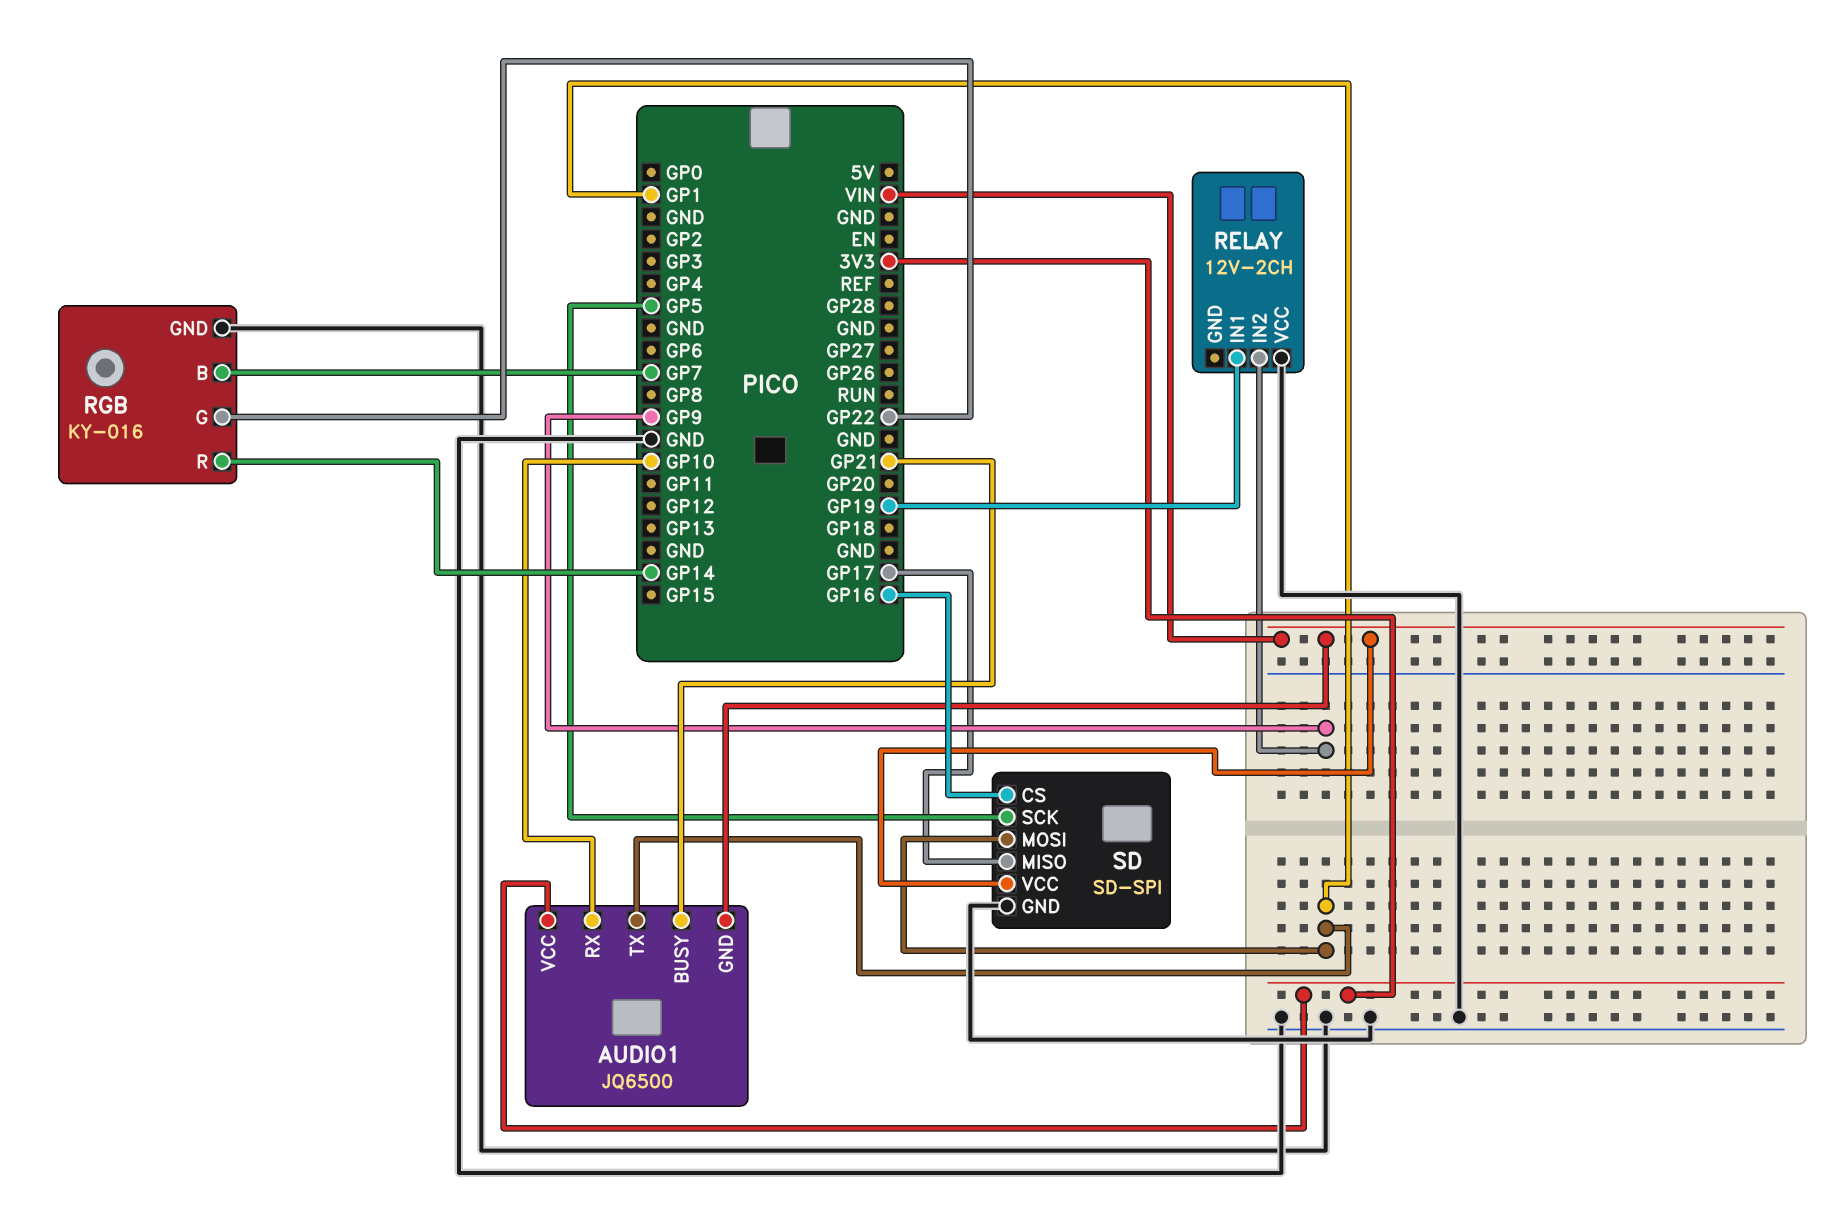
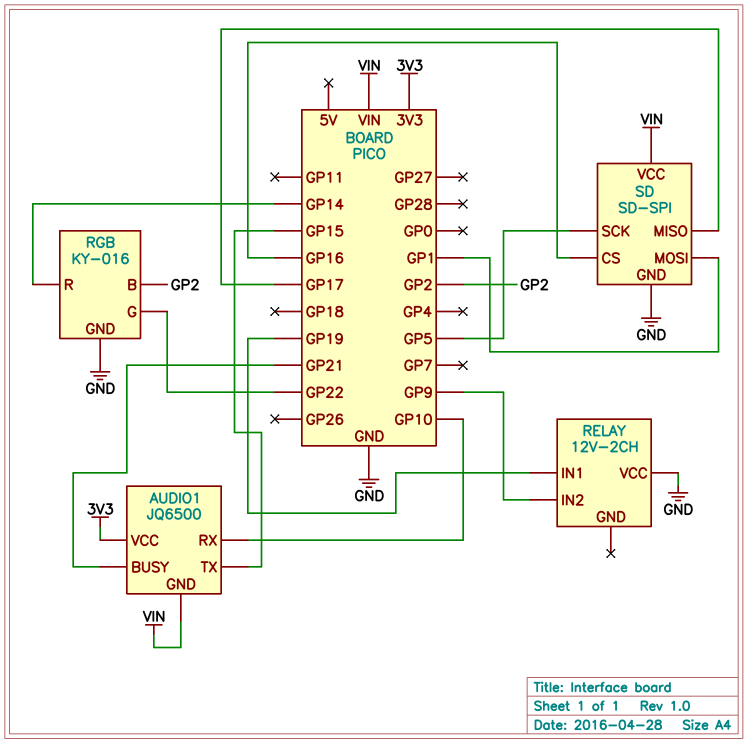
AUDIO1 pin TX: GP1 -> GP15
RGB pin B: GP7 -> GP2

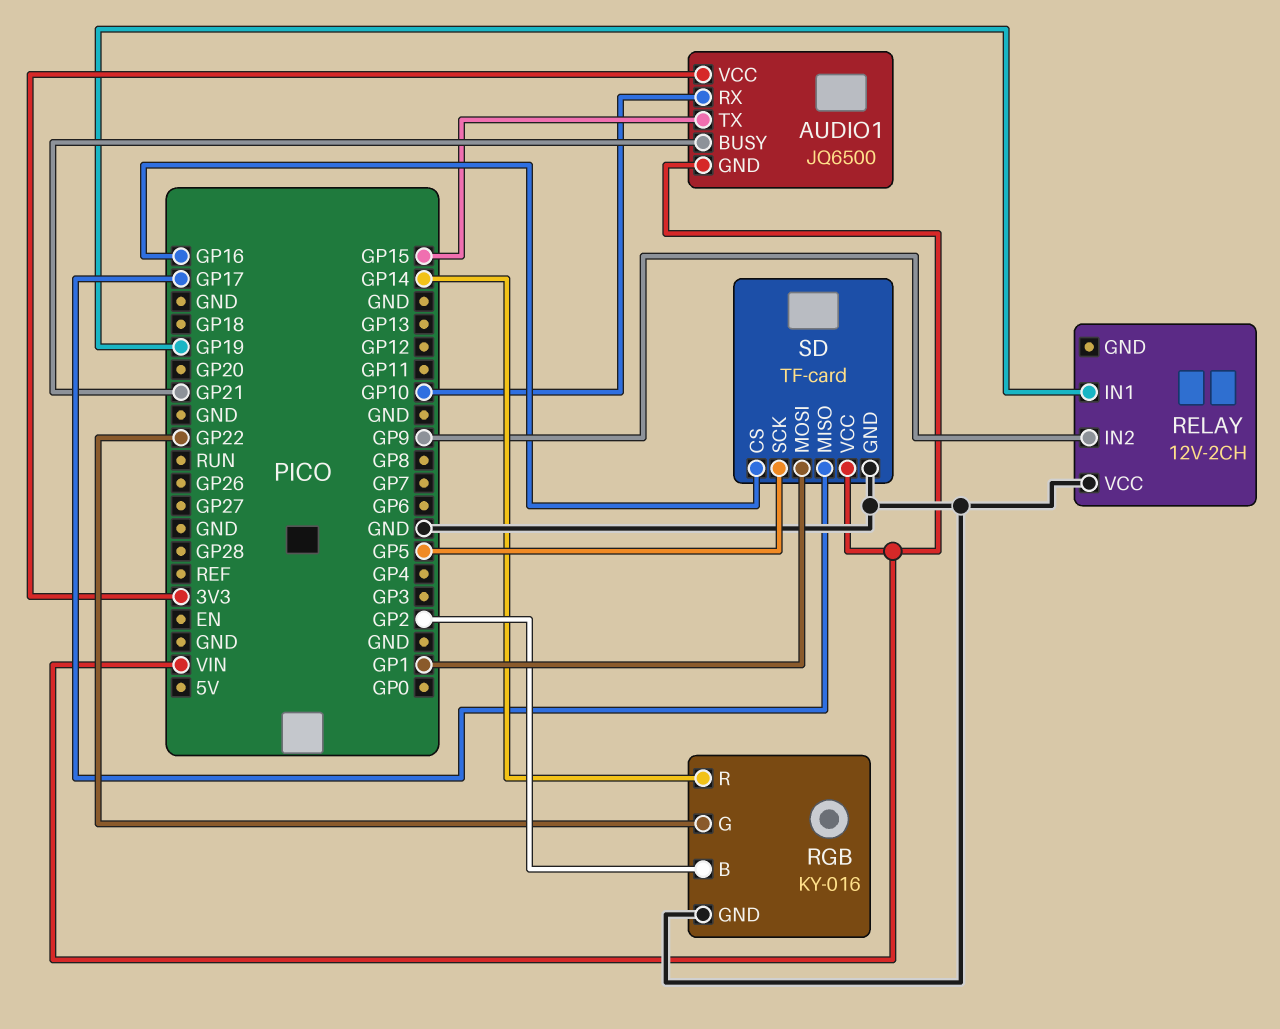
SD: SD-SPI -> TF-card

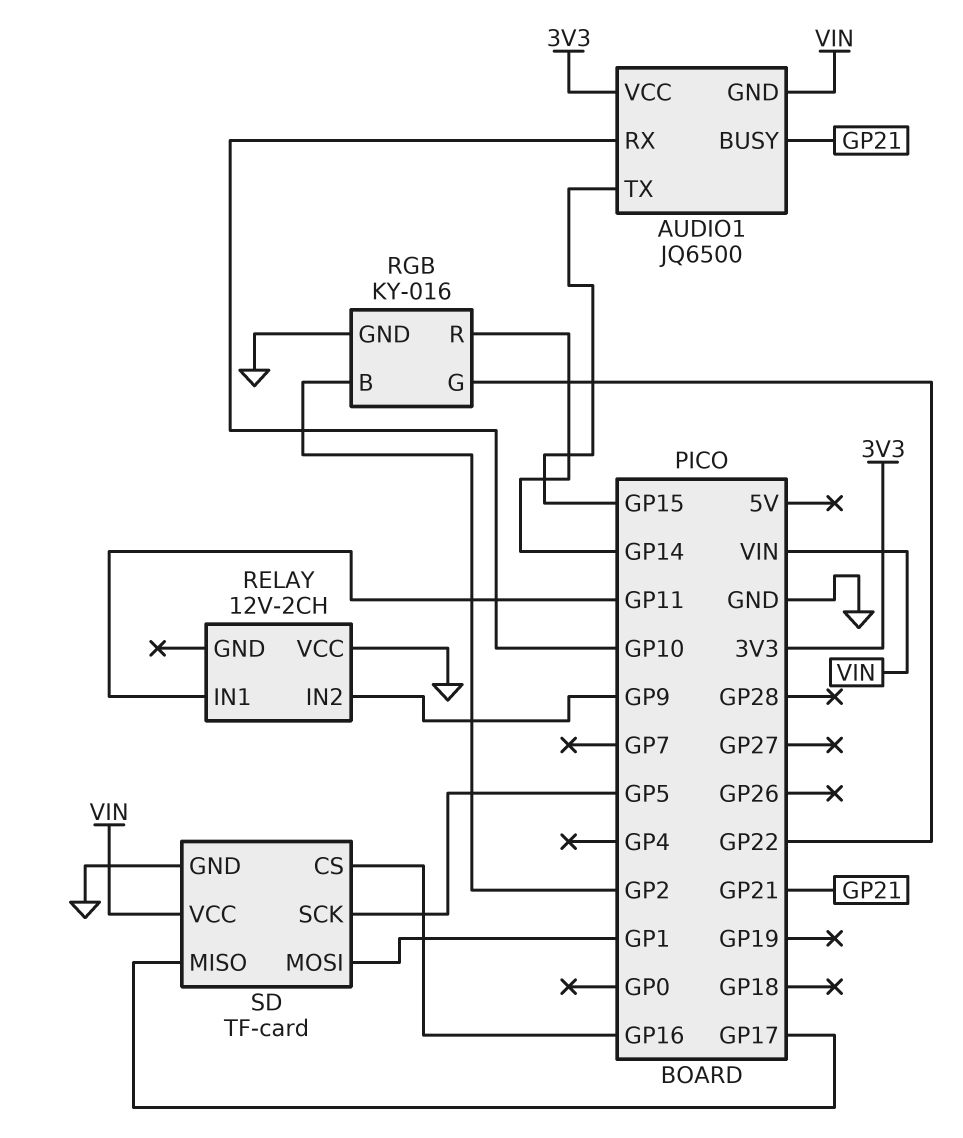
RELAY pin IN1: GP19 -> GP11

